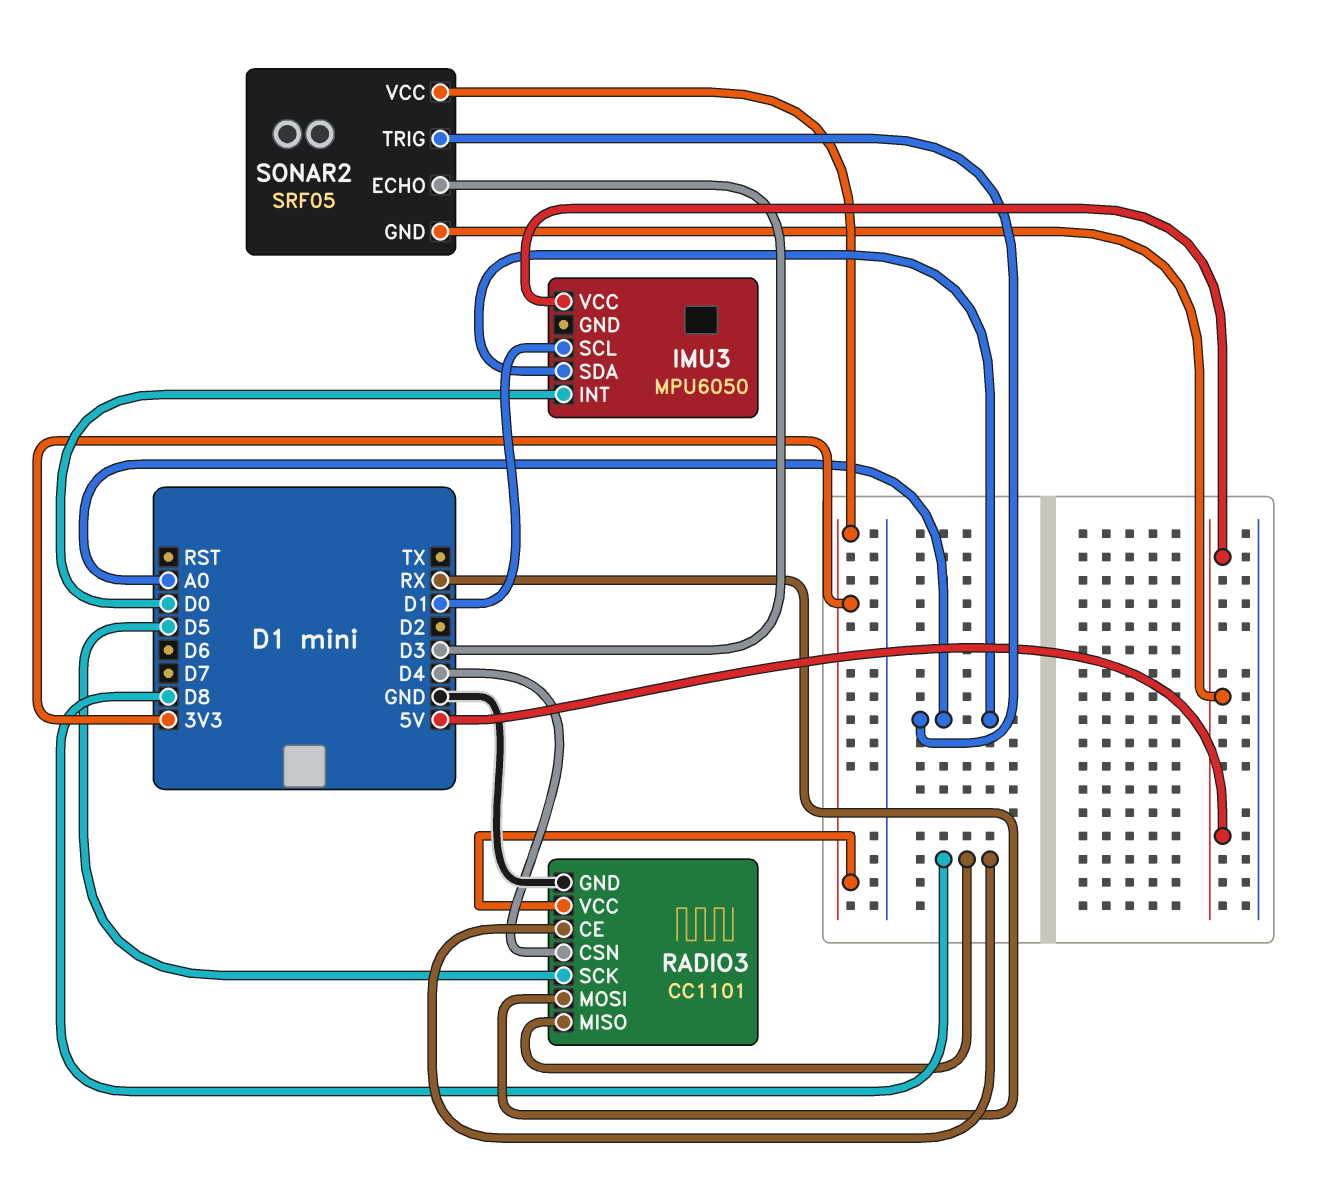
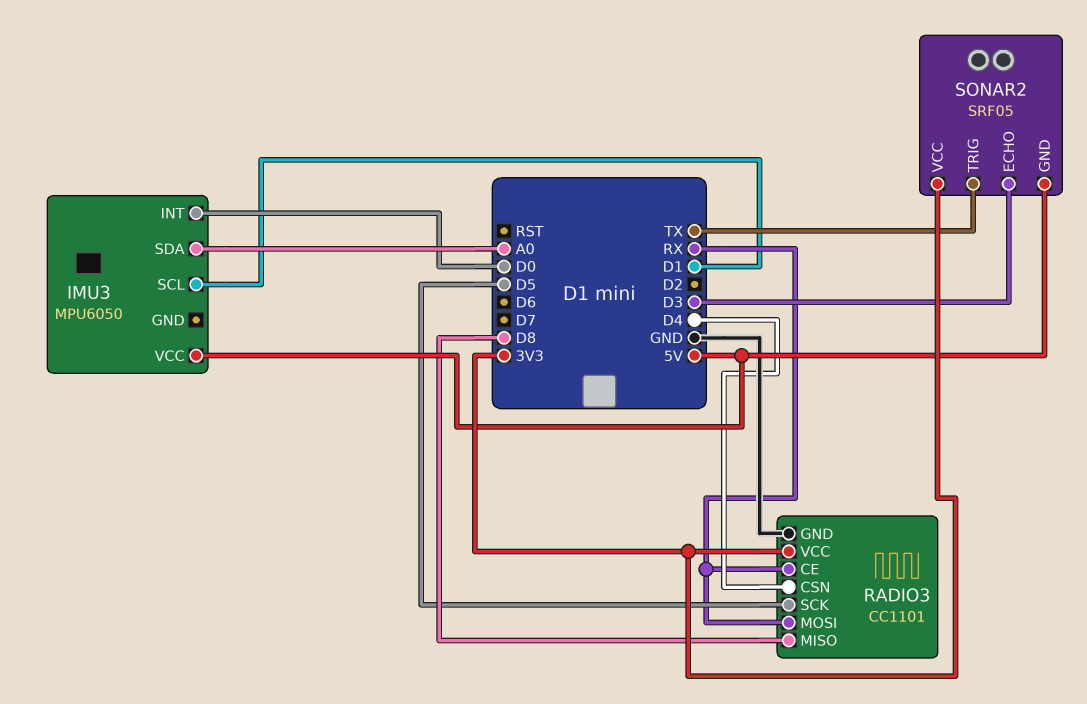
RADIO3 pin CE: D8 -> RX
SONAR2 pin TRIG: A0 -> TX

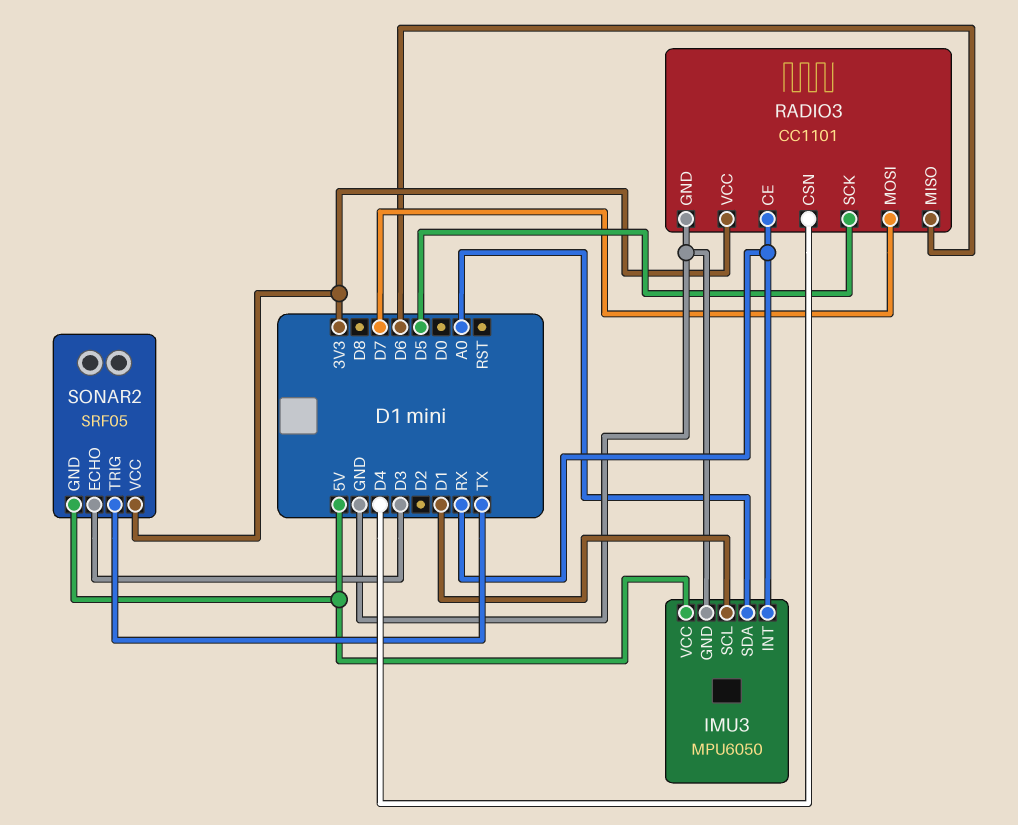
IMU3 pin GND: none -> GND
IMU3 pin INT: D0 -> RX
RADIO3 pin MISO: D8 -> D6
RADIO3 pin MOSI: RX -> D7

